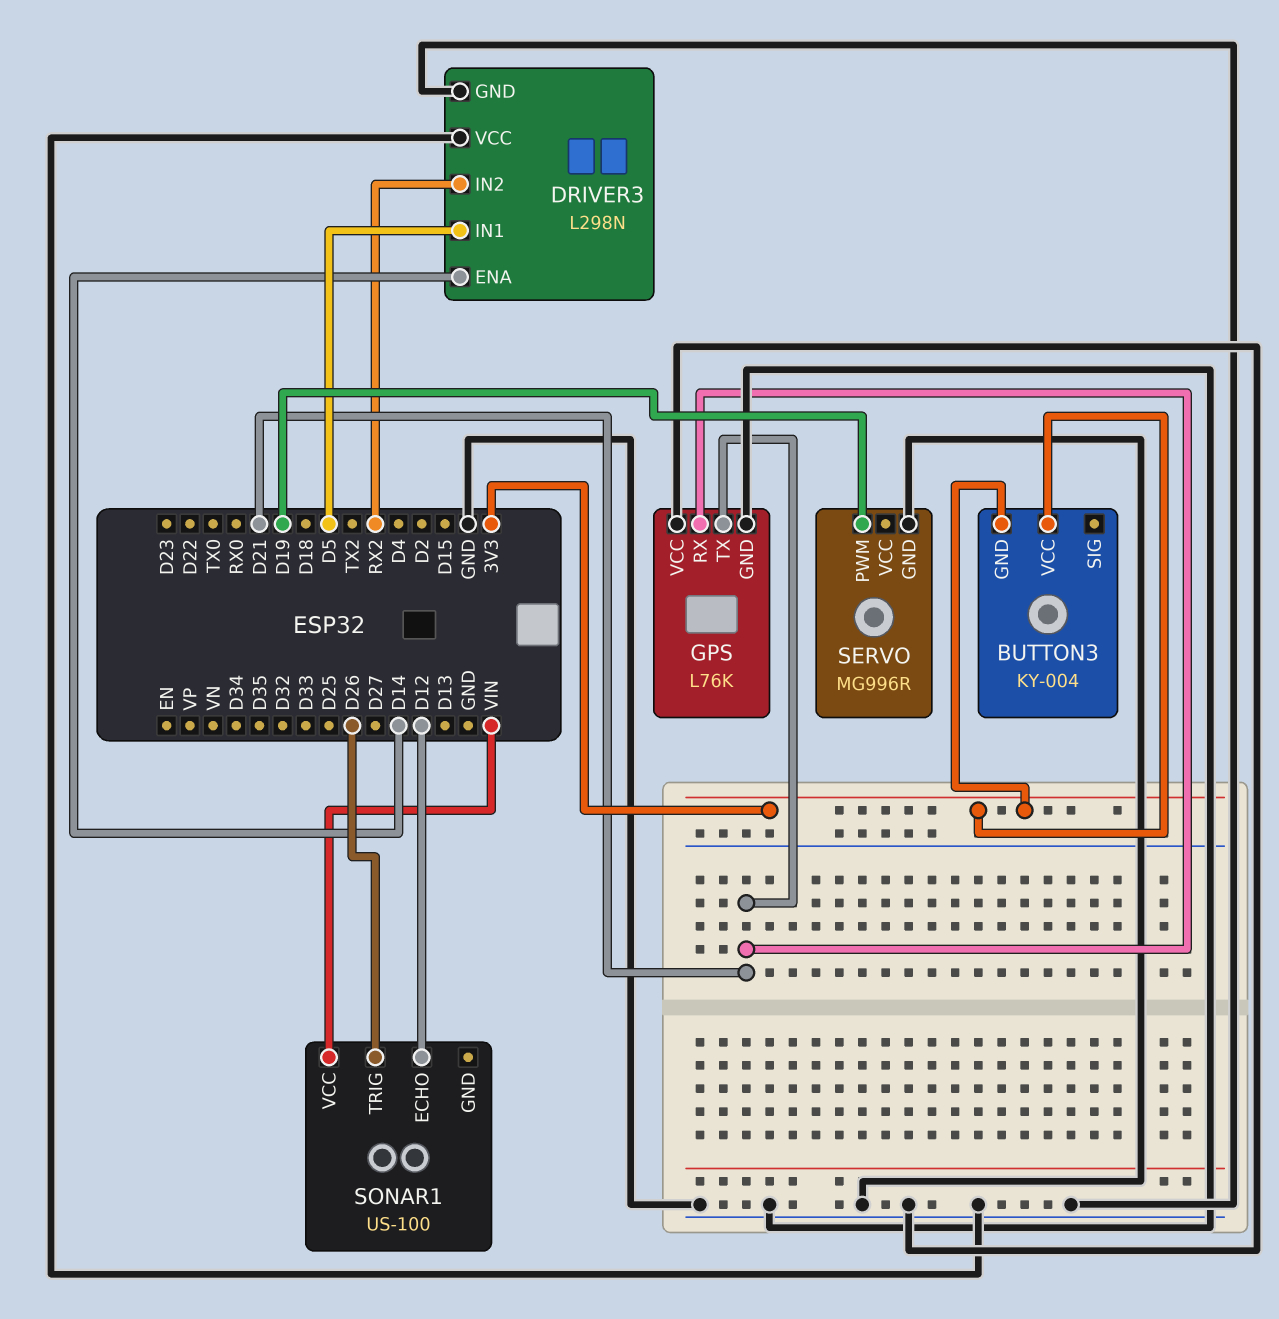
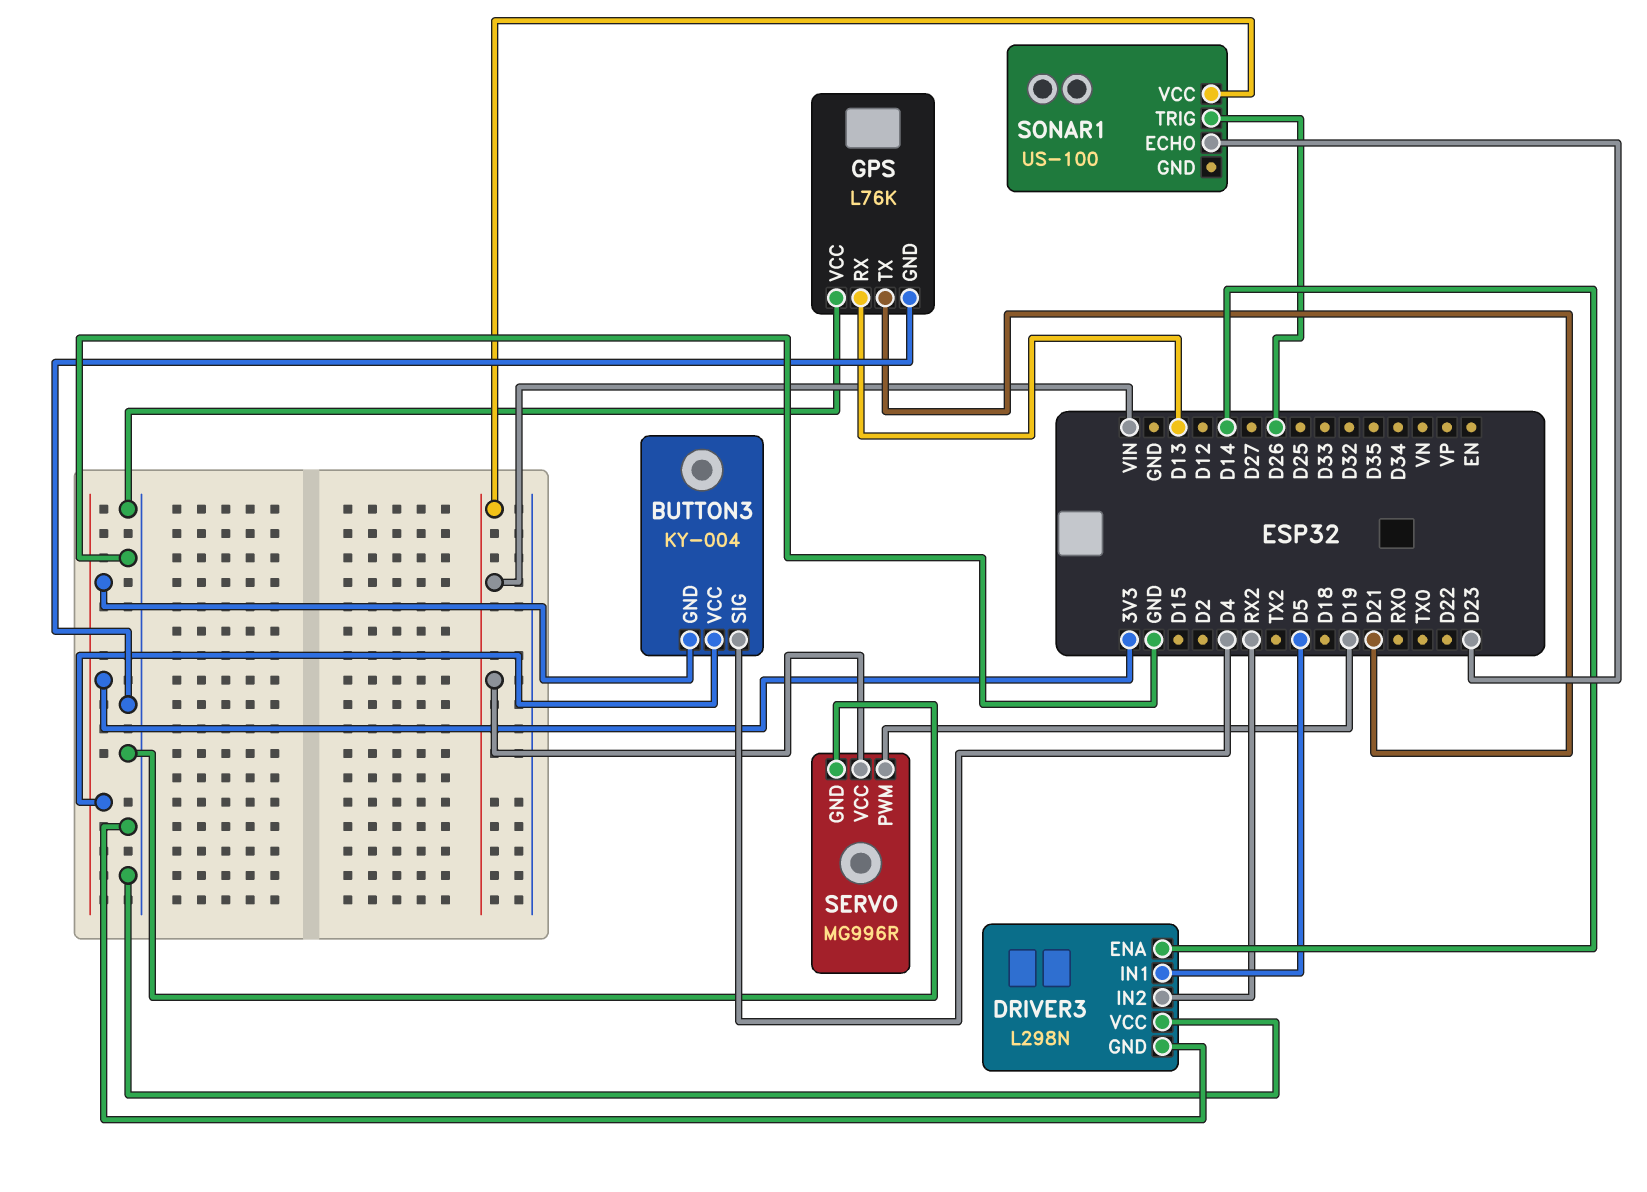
BUTTON3 pin SIG: none -> D4
GPS pin RX: D21 -> D13
SERVO pin VCC: none -> VIN
SONAR1 pin ECHO: D12 -> D23

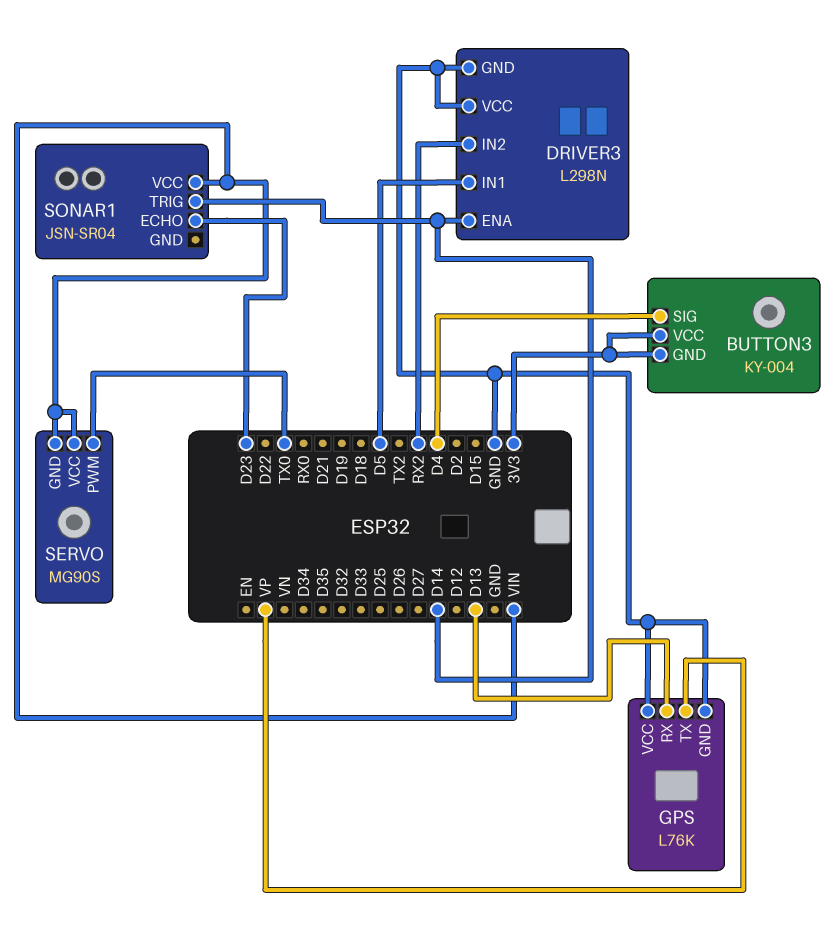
GPS pin TX: D21 -> VP
SERVO: MG996R -> MG90S
SERVO pin GND: GND -> VIN
SERVO pin PWM: D19 -> TX0
SONAR1: US-100 -> JSN-SR04
SONAR1 pin TRIG: D26 -> D14

